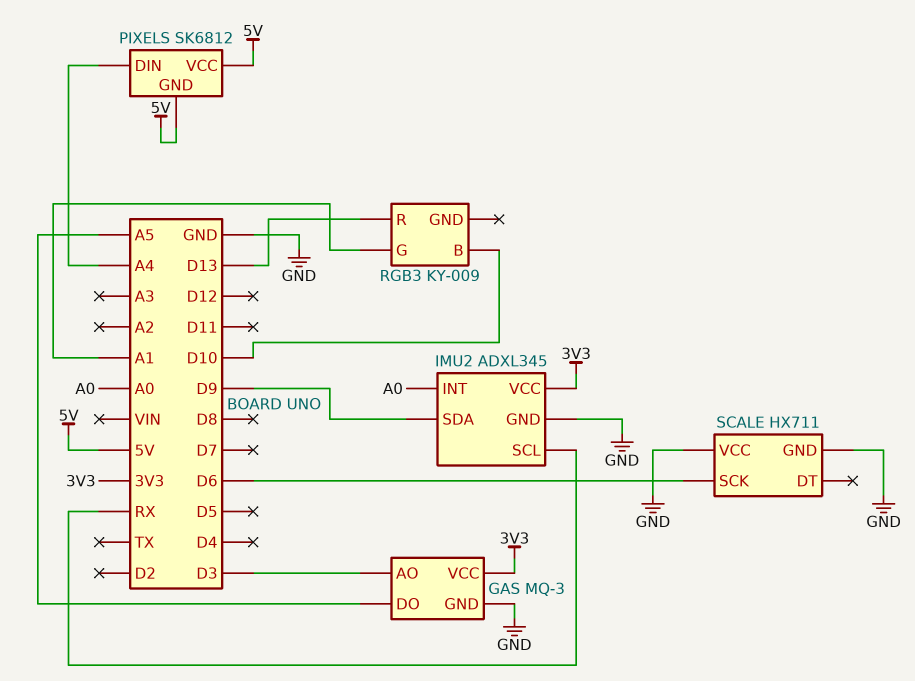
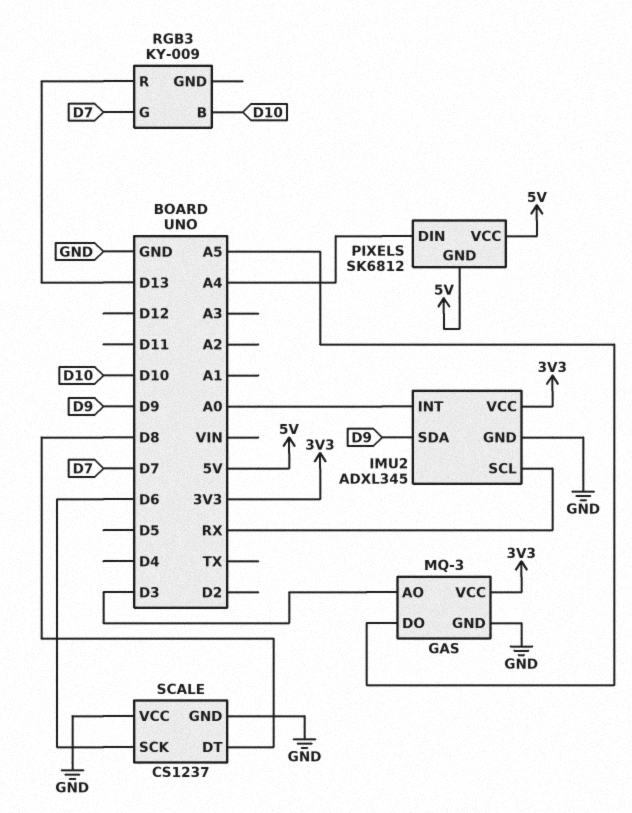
RGB3 pin G: A1 -> D7
SCALE: HX711 -> CS1237
SCALE pin DT: none -> D8

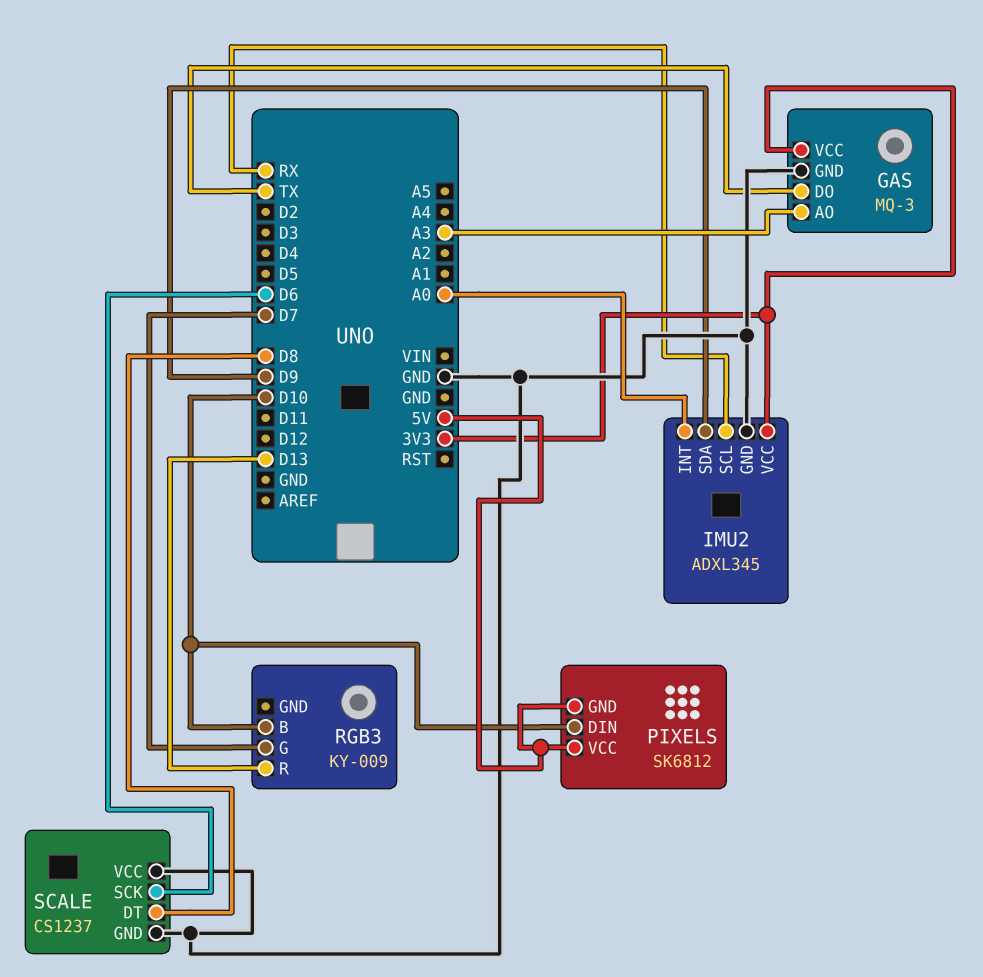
GAS pin AO: D3 -> A3
GAS pin DO: A5 -> TX
PIXELS pin DIN: A4 -> D10

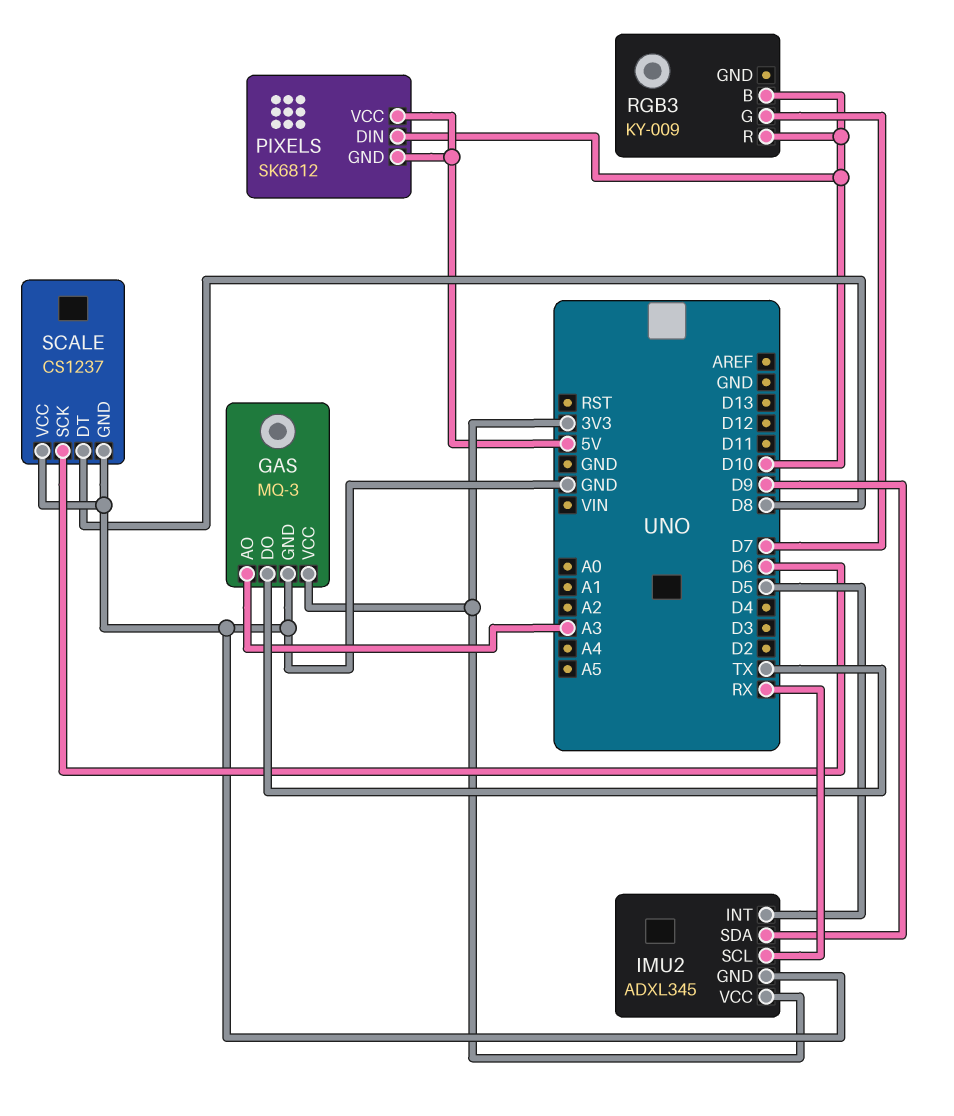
IMU2 pin INT: A0 -> D5
RGB3 pin R: D13 -> D10

